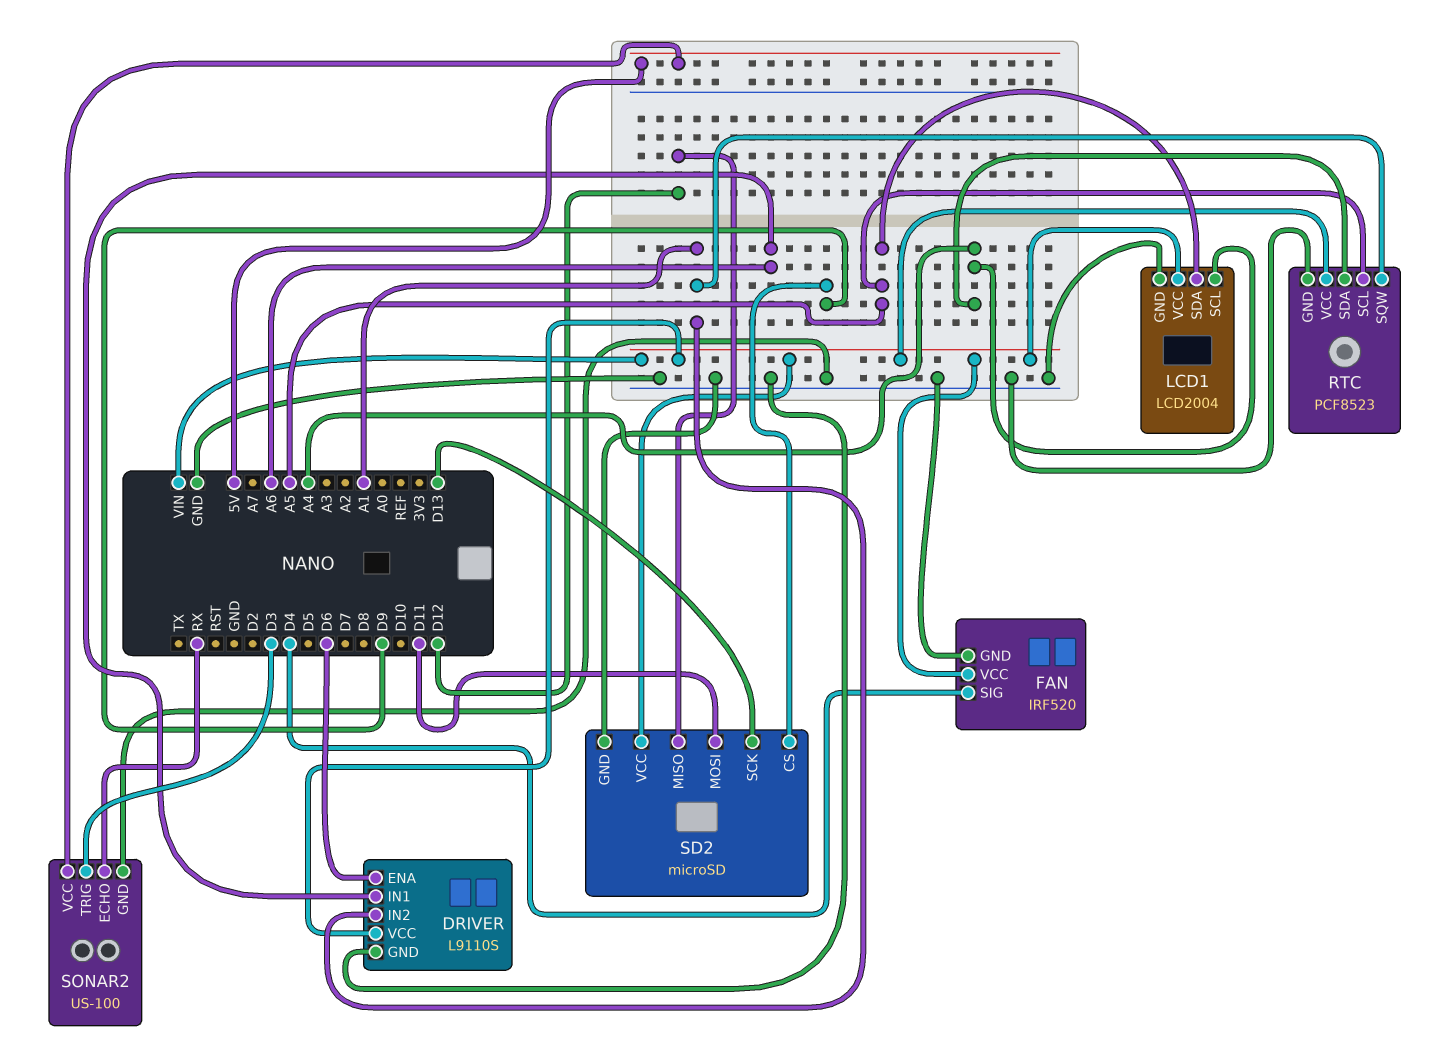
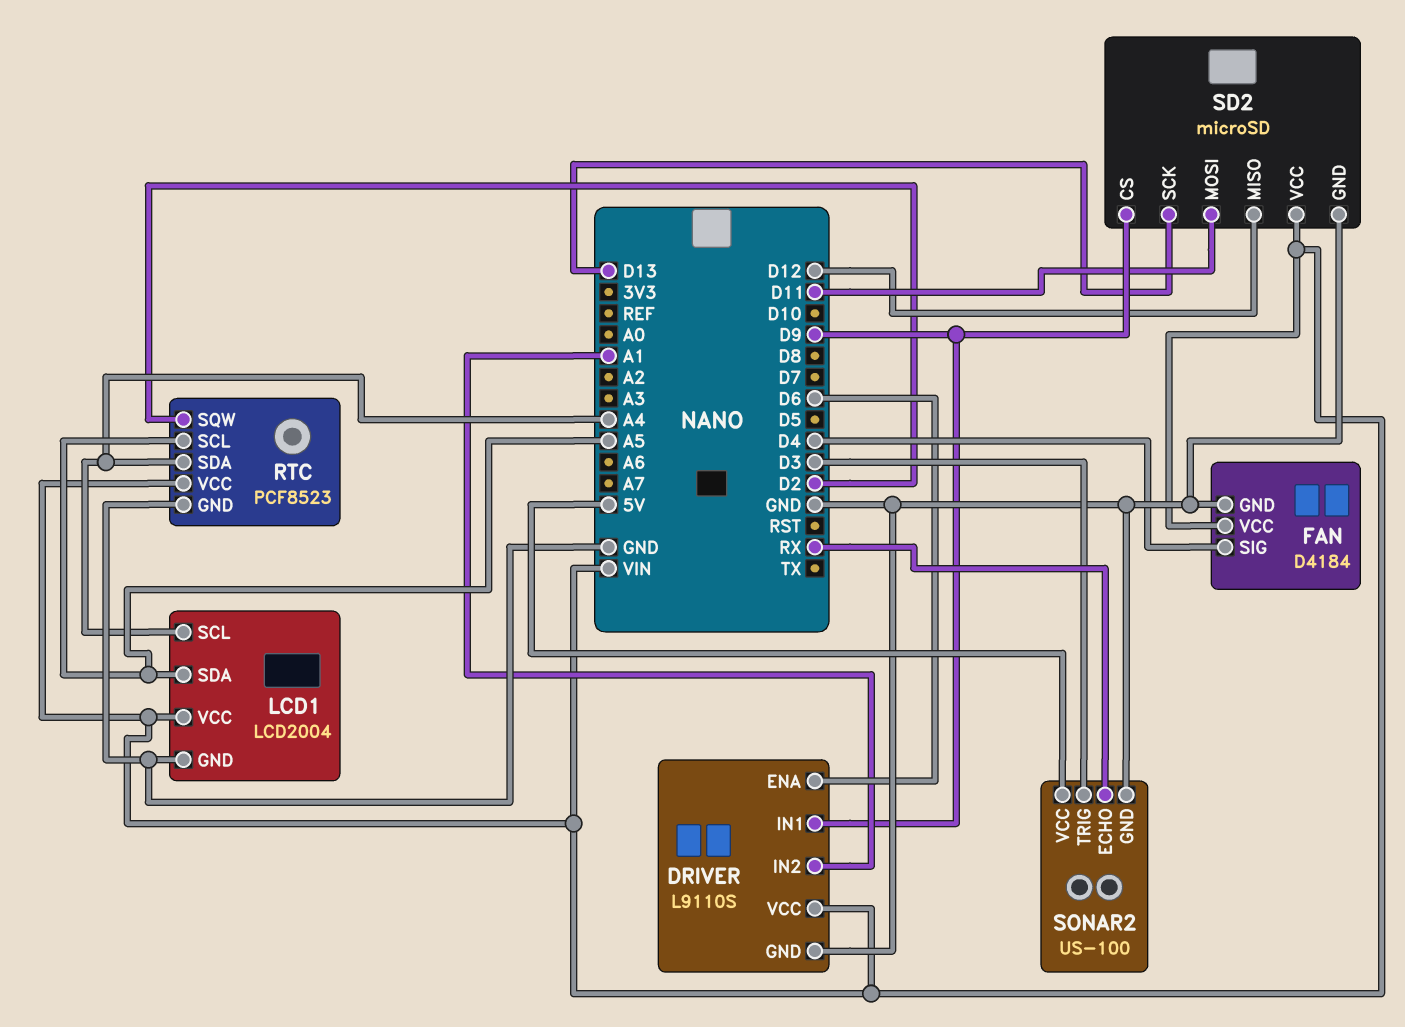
DRIVER pin IN1: A6 -> D9
FAN: IRF520 -> D4184
RTC pin SQW: A1 -> D2

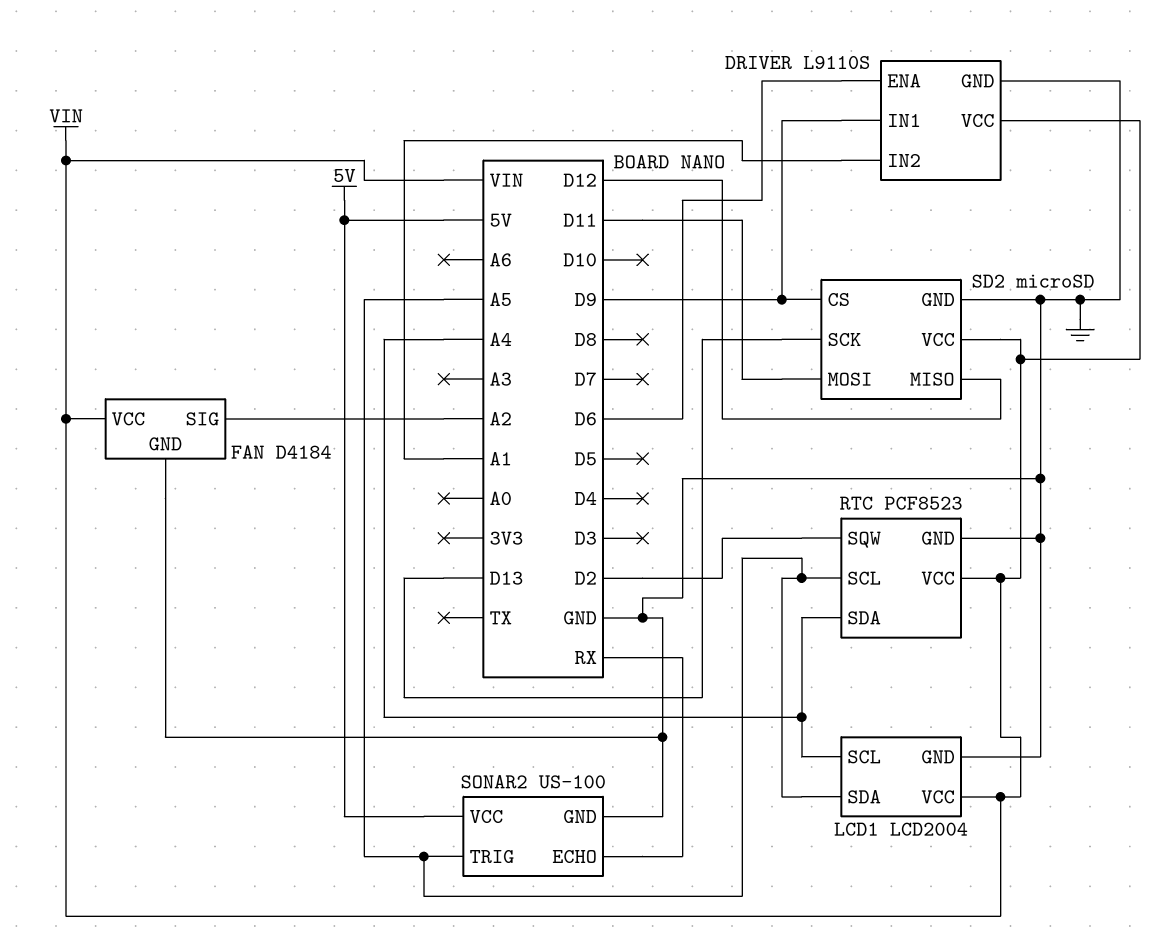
FAN pin SIG: D4 -> A2
SONAR2 pin TRIG: D3 -> A5

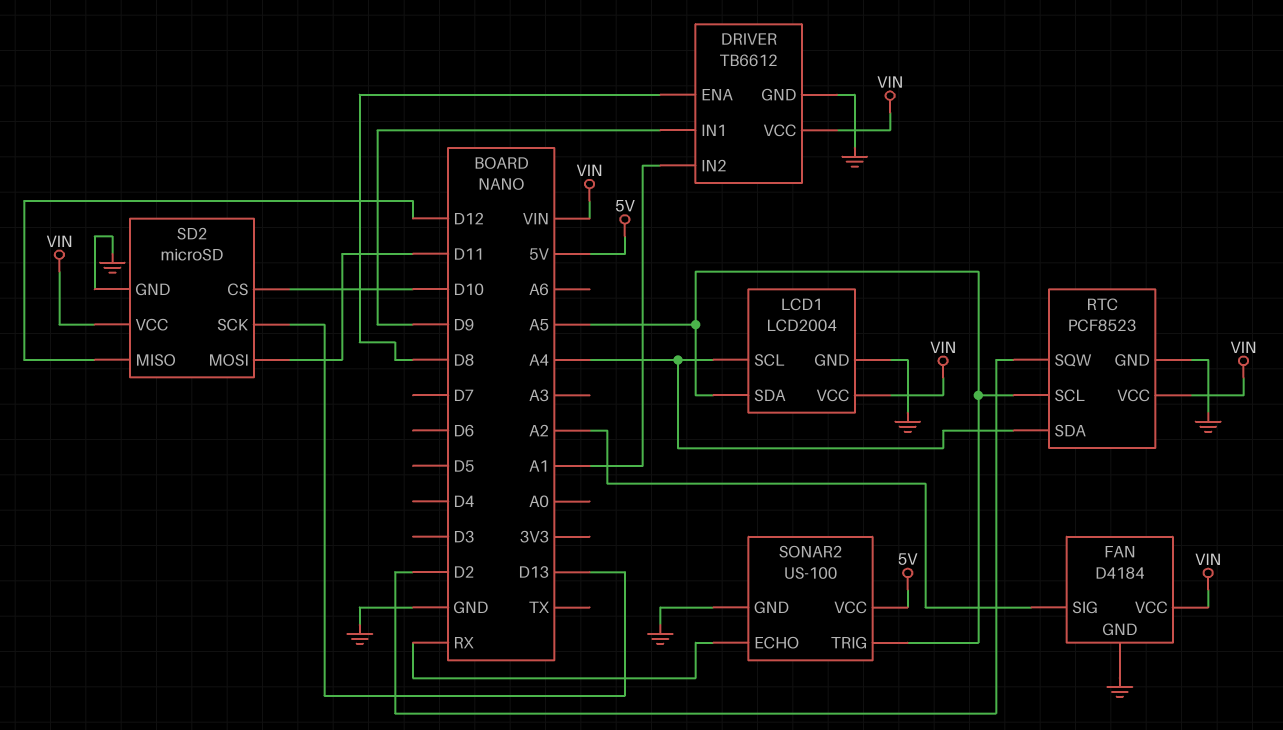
DRIVER: L9110S -> TB6612
DRIVER pin ENA: D6 -> D8
SD2 pin CS: D9 -> D10

